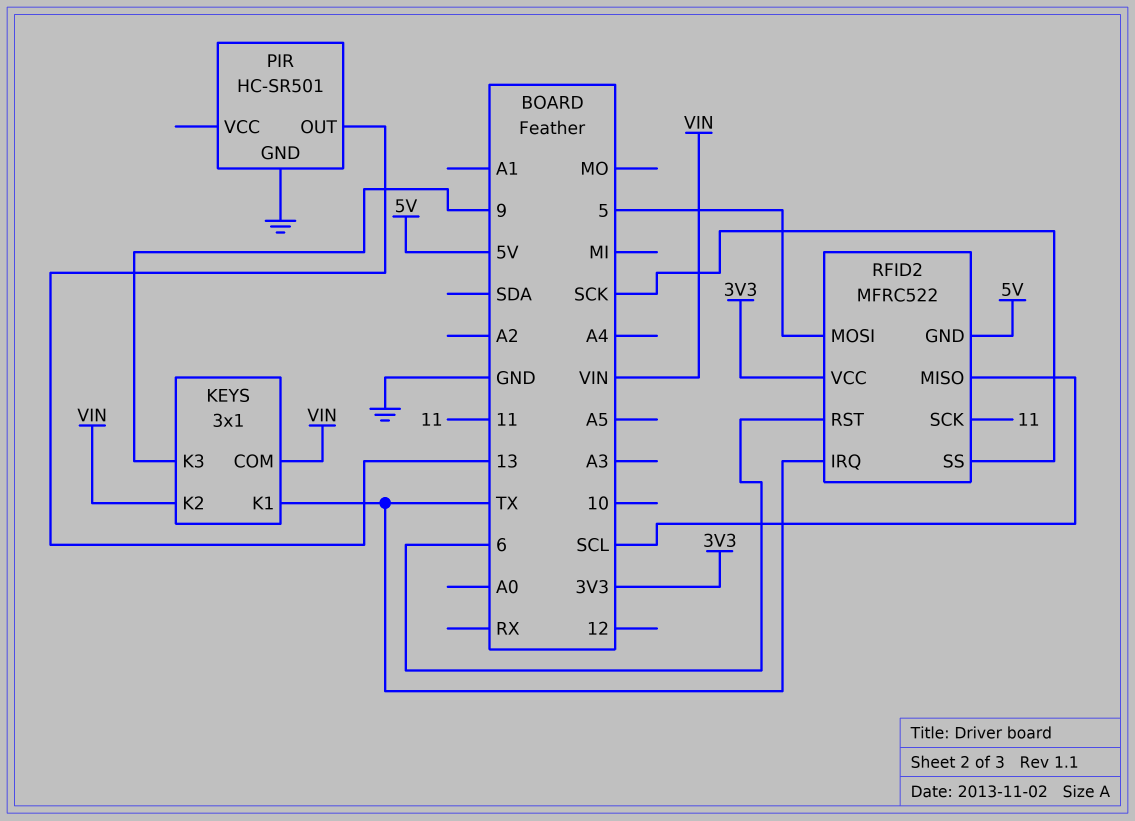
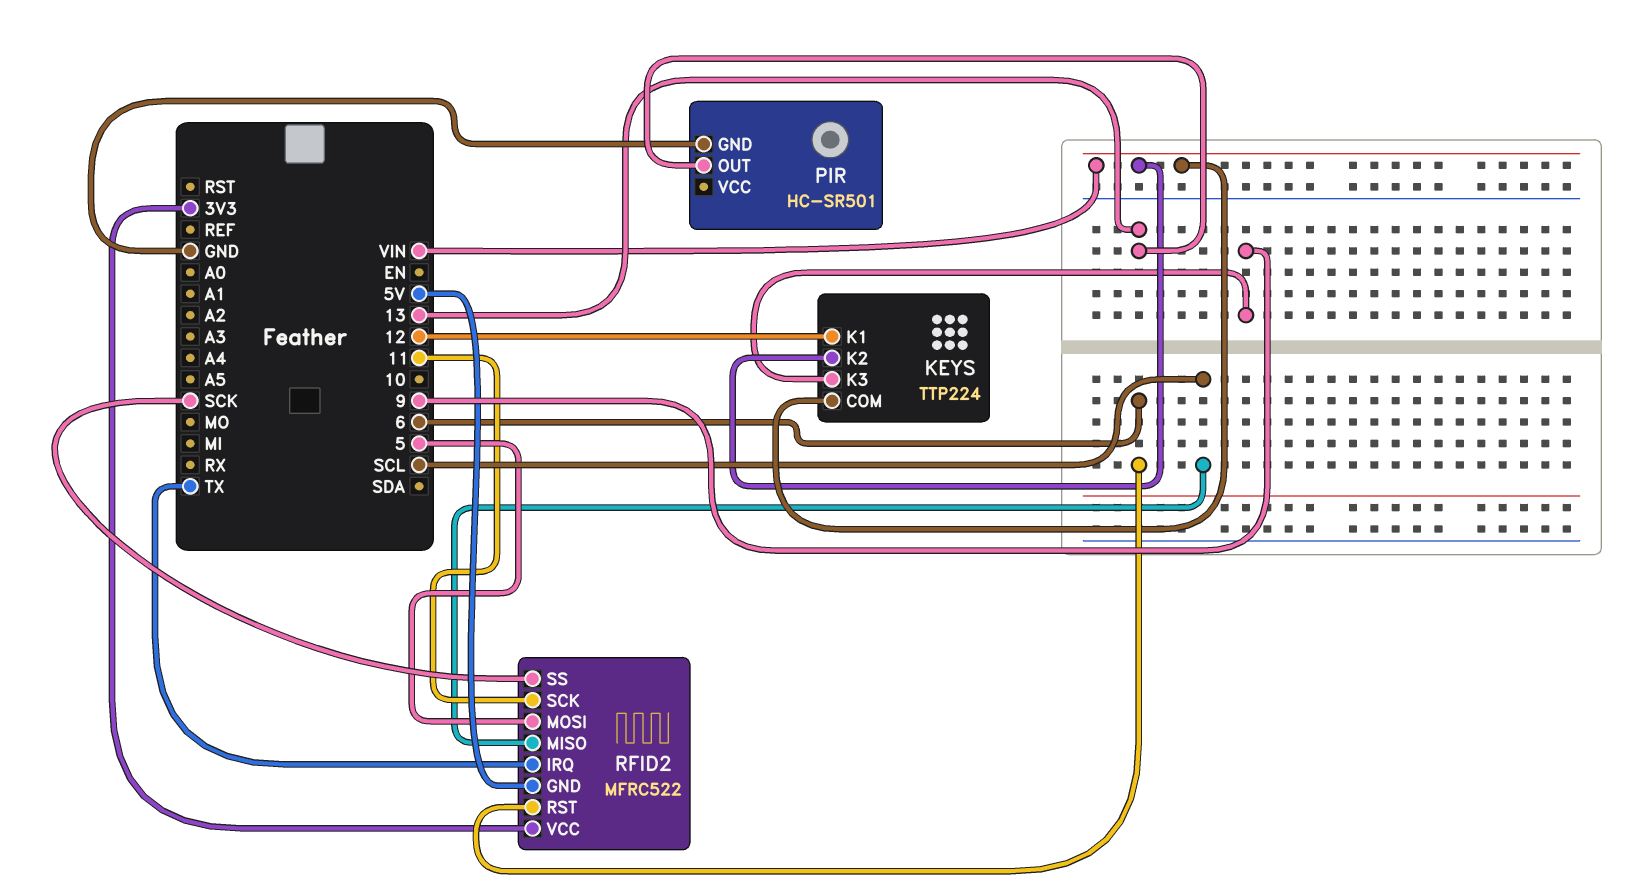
KEYS: 3x1 -> TTP224
KEYS pin K1: TX -> 12

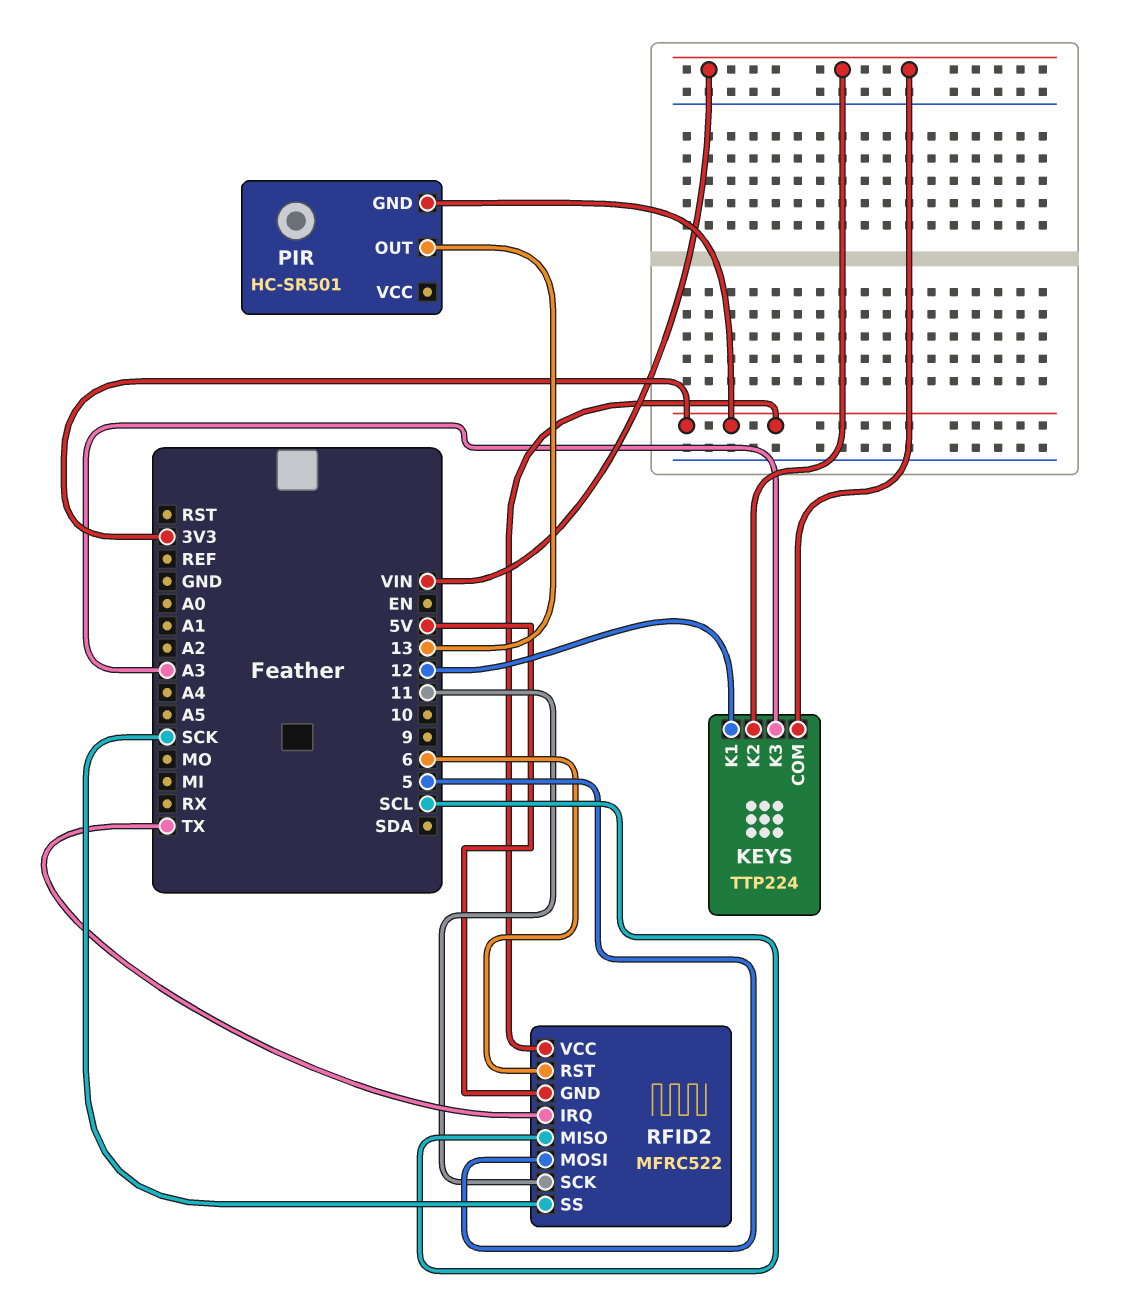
KEYS pin K3: 9 -> A3
PIR pin GND: GND -> 3V3

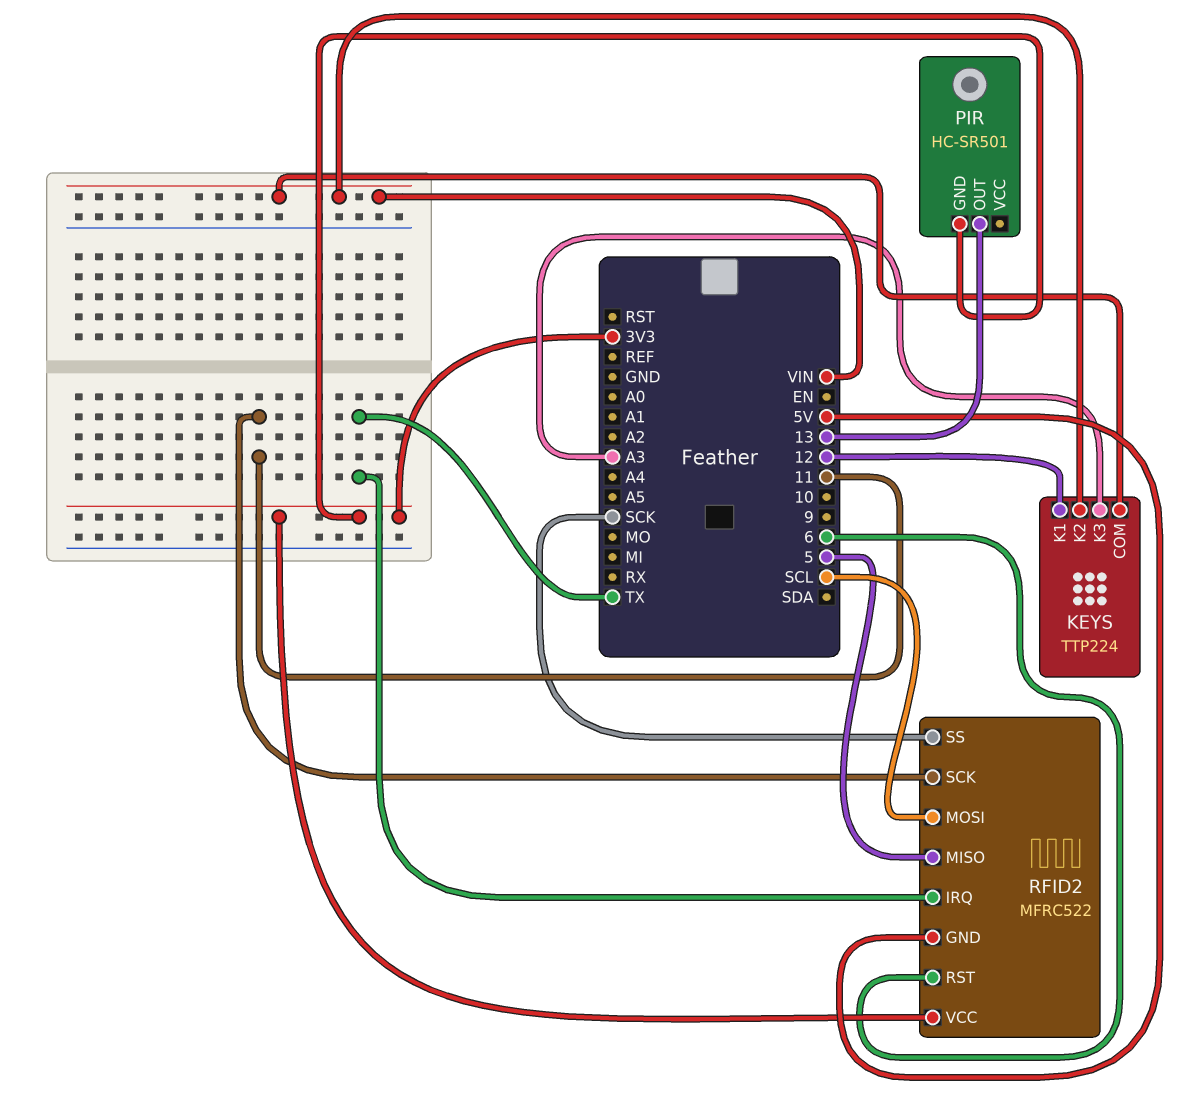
RFID2 pin MISO: SCL -> 5
RFID2 pin MOSI: 5 -> SCL

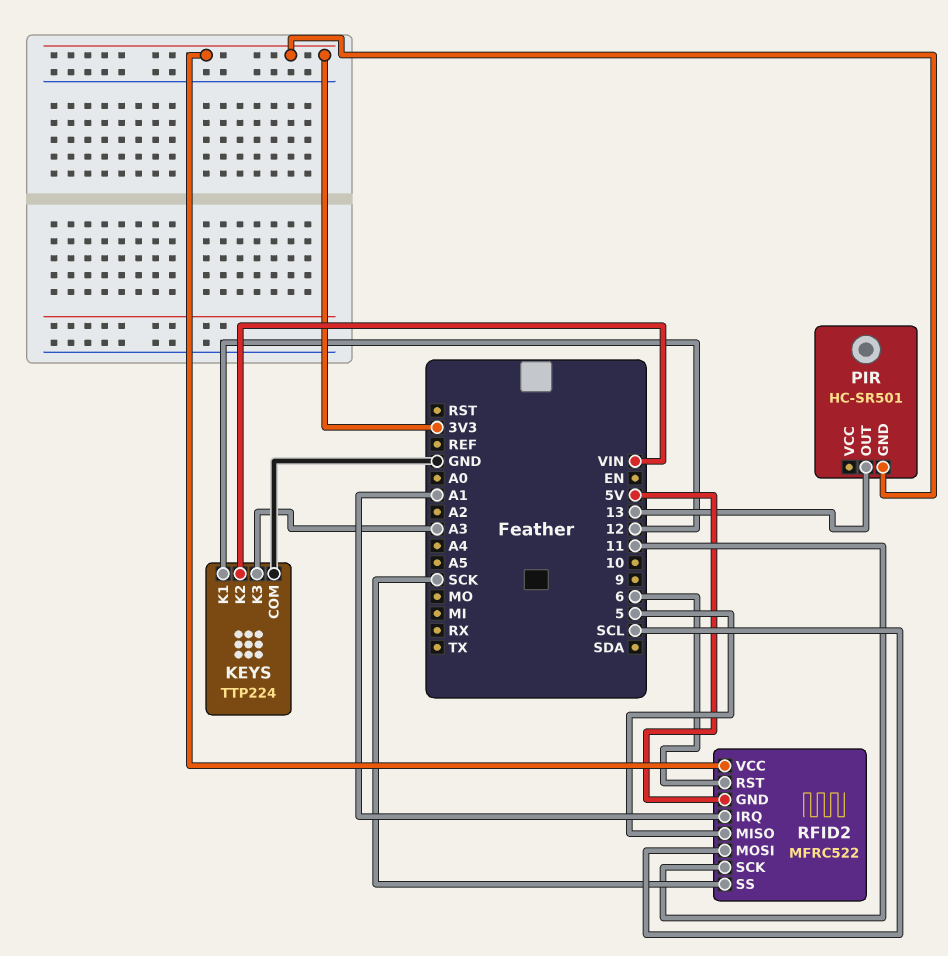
KEYS pin COM: VIN -> GND
RFID2 pin IRQ: TX -> A1

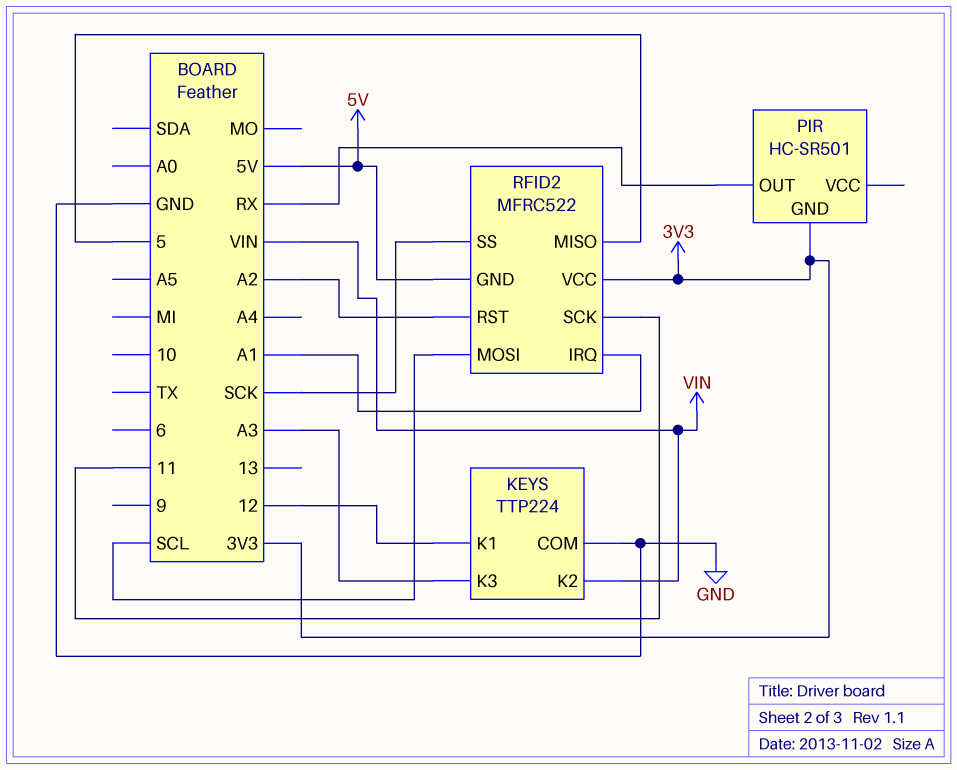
PIR pin OUT: 13 -> RX
RFID2 pin RST: 6 -> A2

